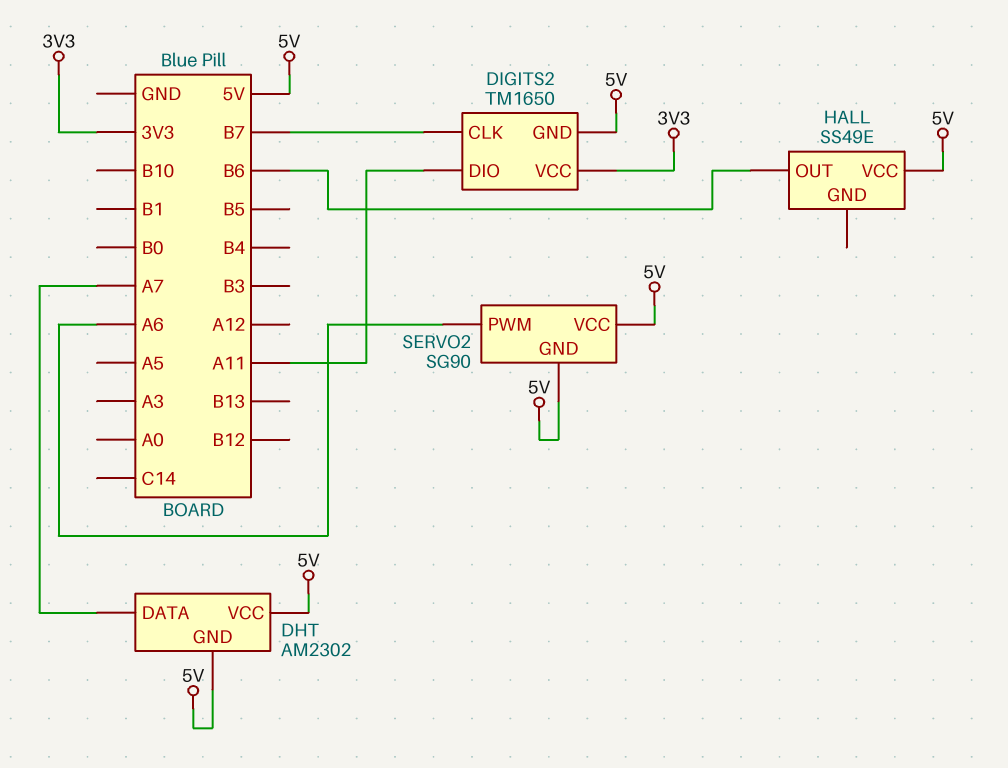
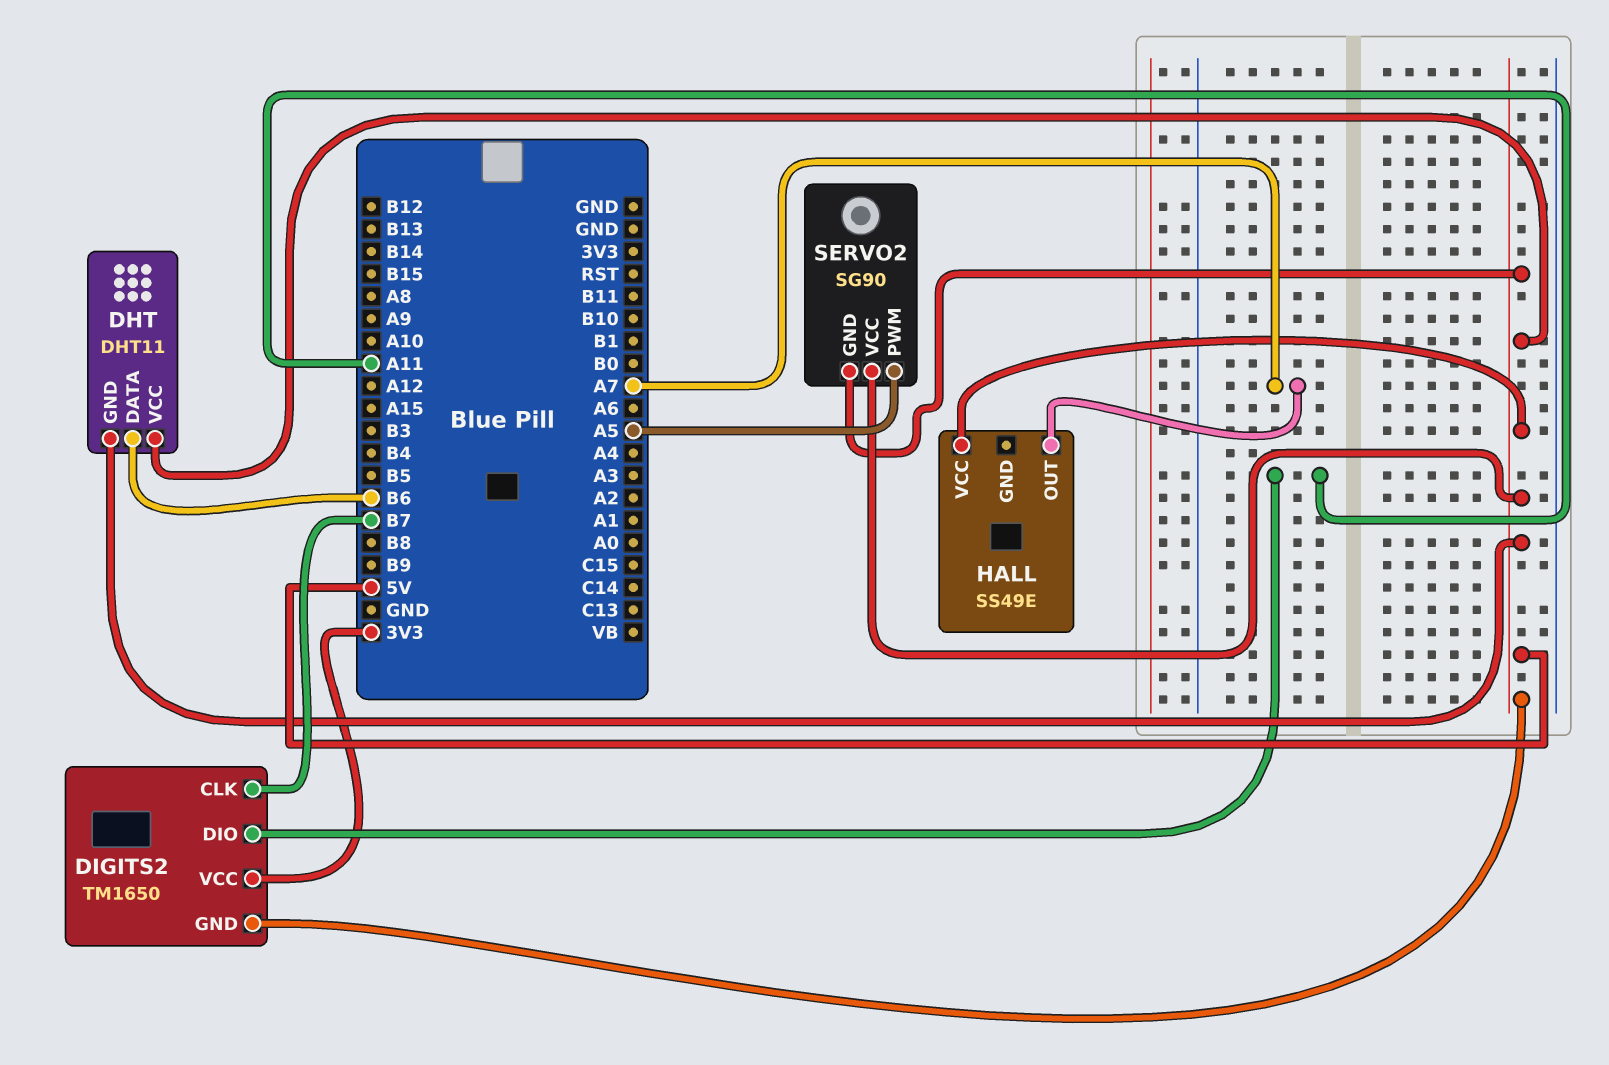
DHT: AM2302 -> DHT11
DHT pin DATA: A7 -> B6
HALL pin OUT: B6 -> A7
SERVO2 pin PWM: A6 -> A5

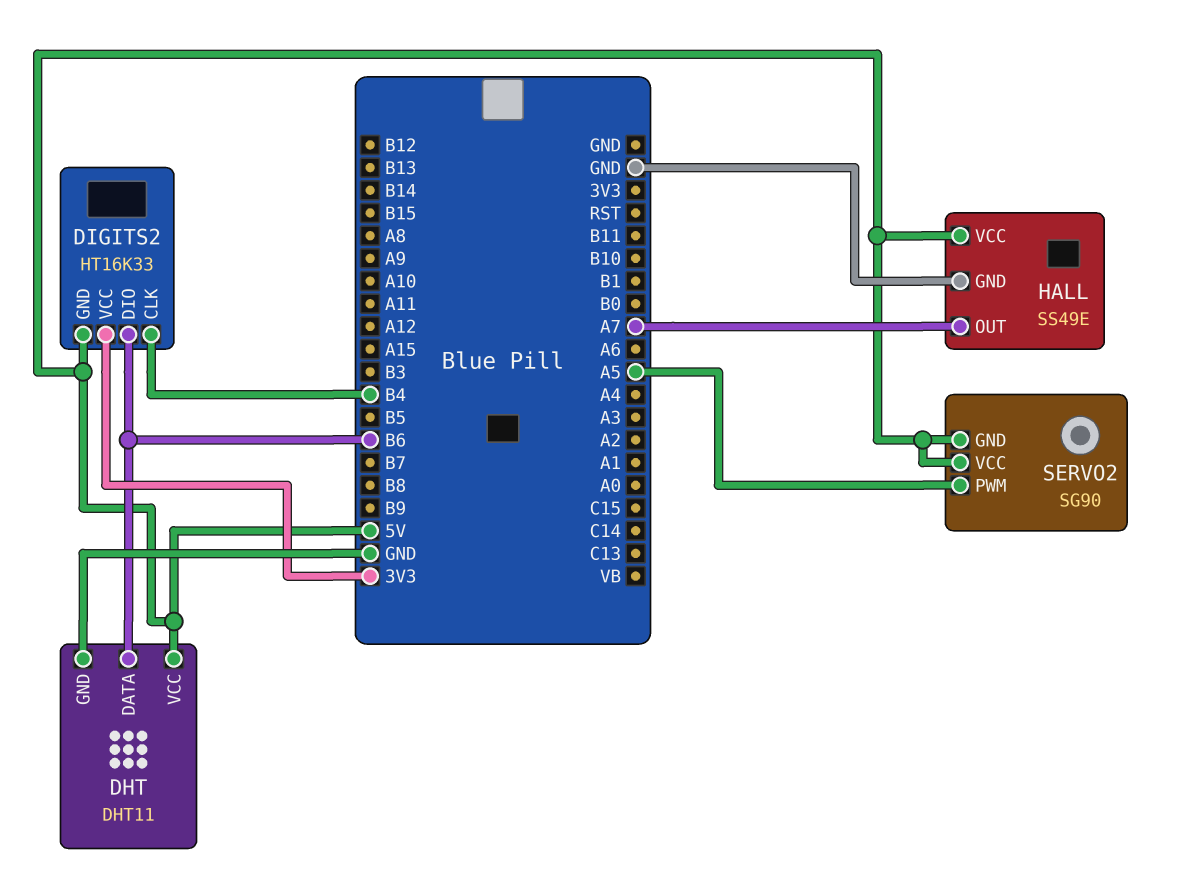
DHT pin GND: 5V -> GND
DIGITS2: TM1650 -> HT16K33
DIGITS2 pin CLK: B7 -> B4
DIGITS2 pin DIO: A11 -> B6
HALL pin GND: none -> GND

